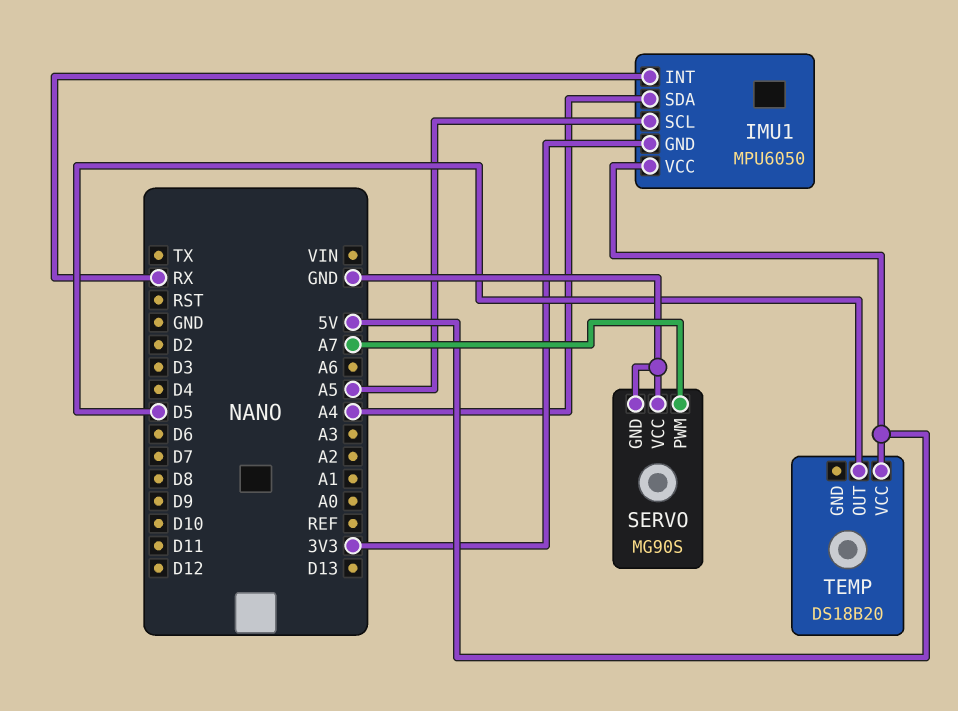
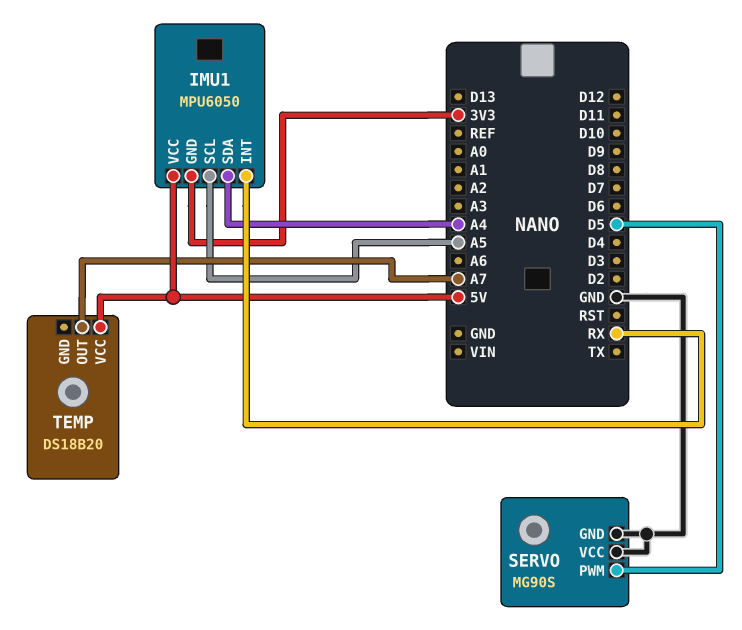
SERVO pin PWM: A7 -> D5
TEMP pin OUT: D5 -> A7

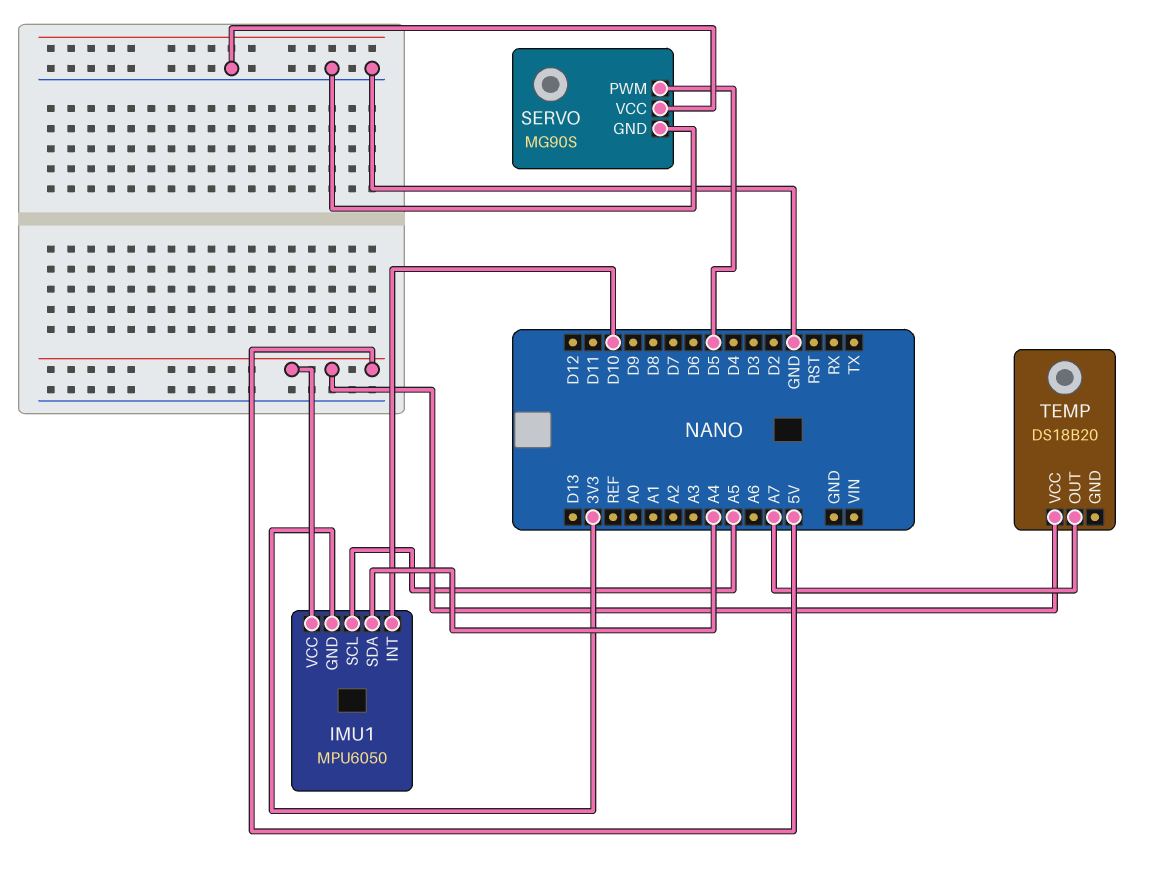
IMU1 pin INT: RX -> D10

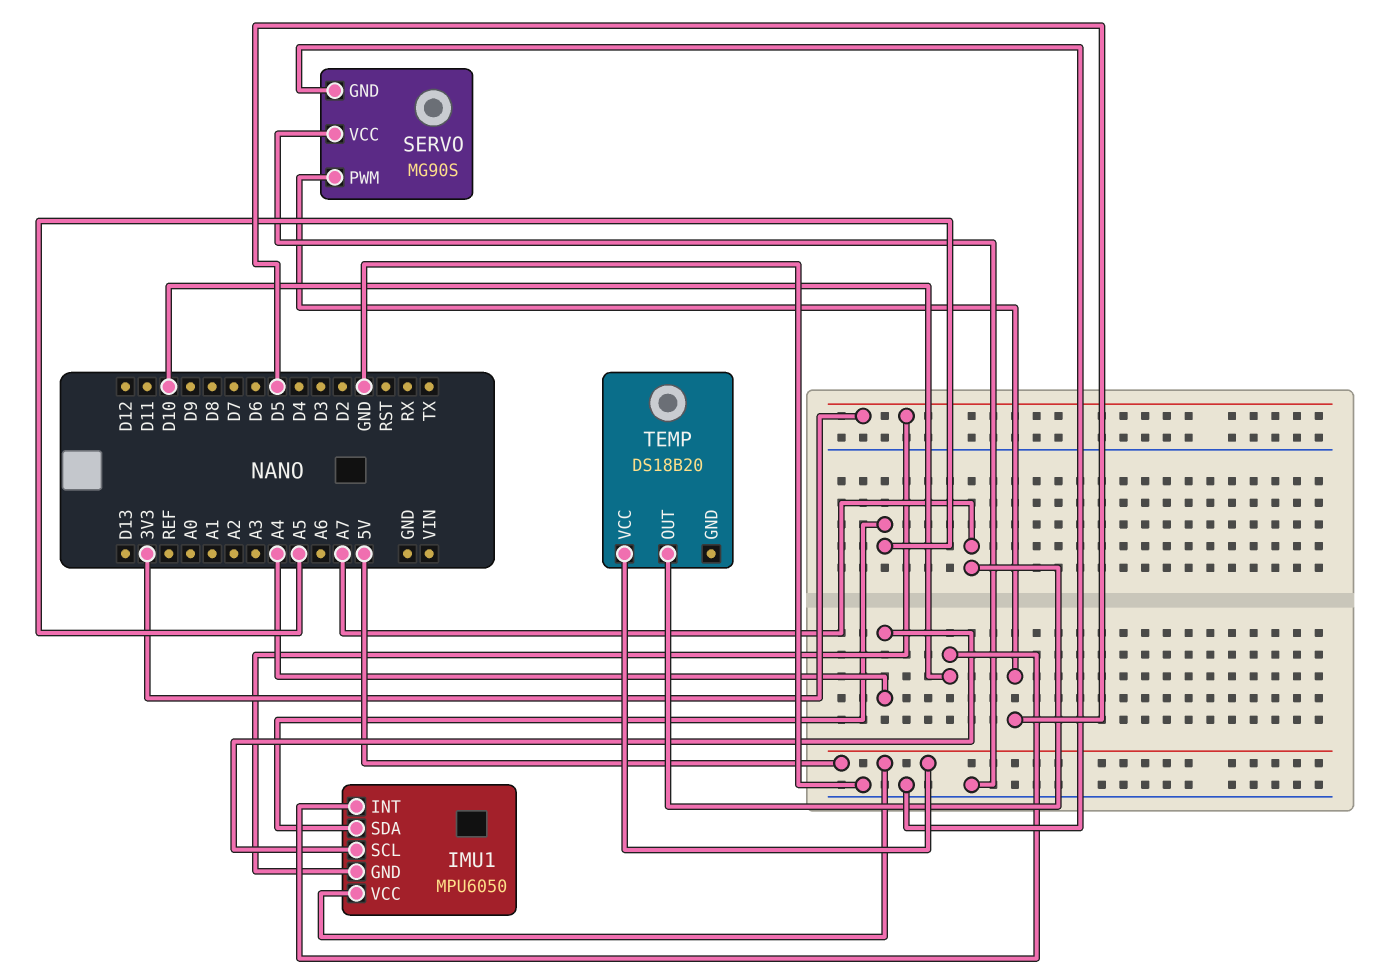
IMU1 pin SCL: A5 -> A4
IMU1 pin SDA: A4 -> A5

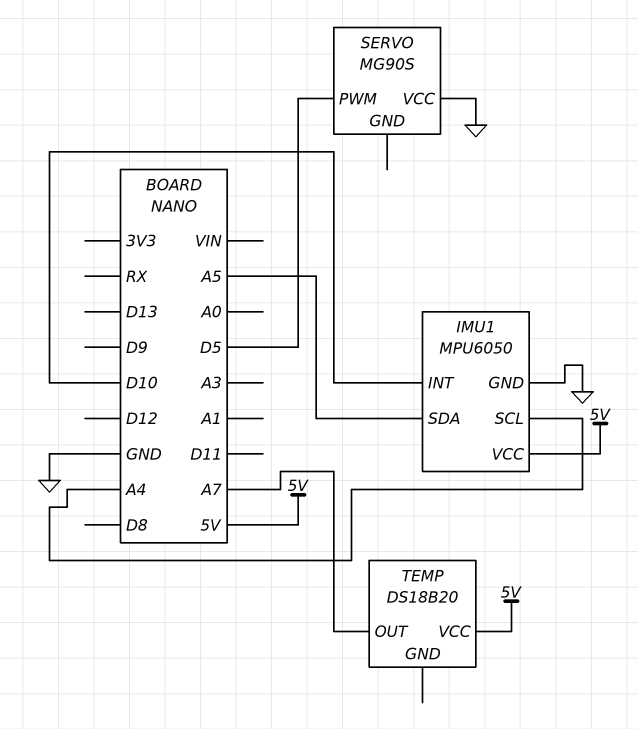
IMU1 pin GND: 3V3 -> GND
SERVO pin GND: GND -> none

